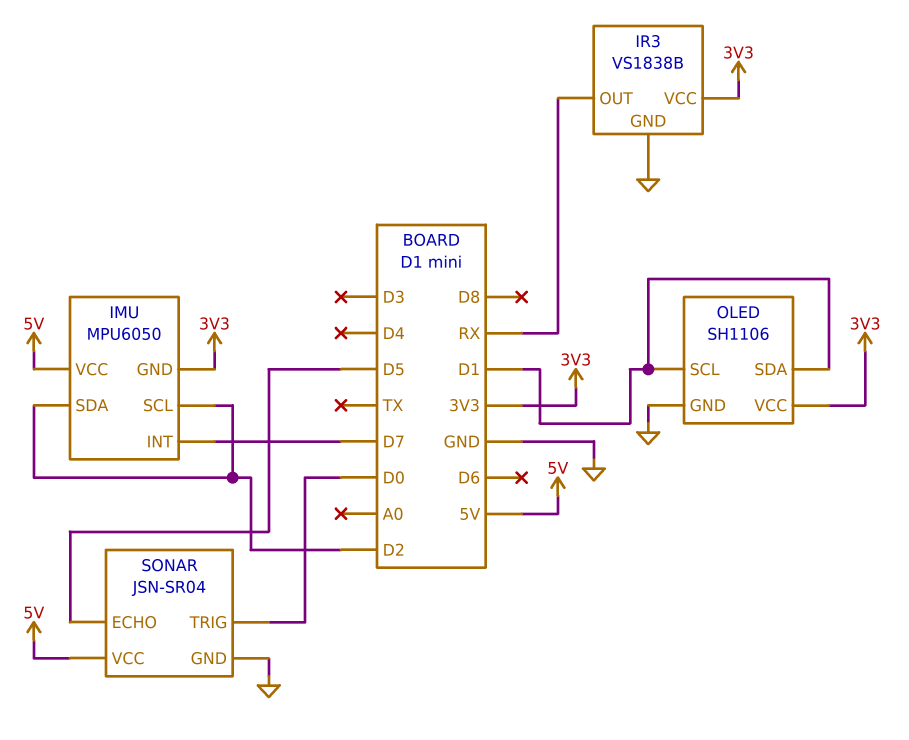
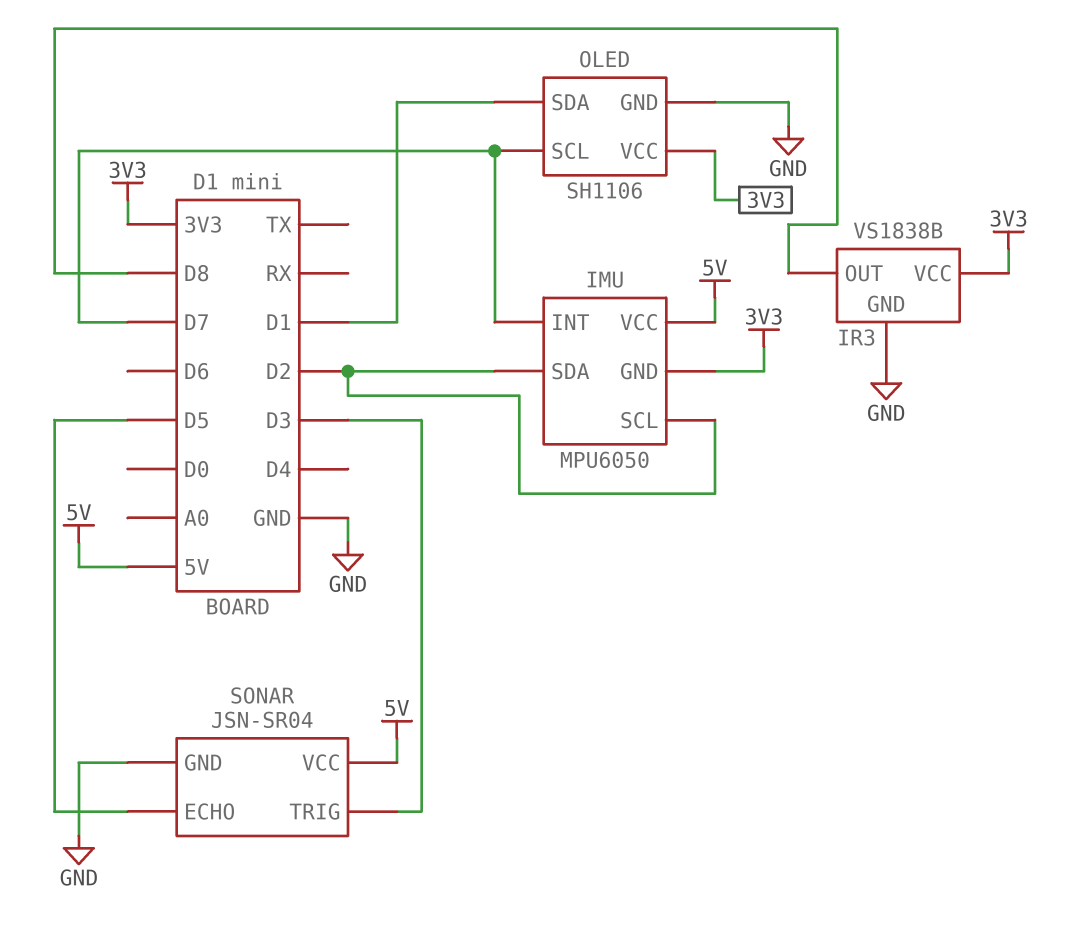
IR3 pin OUT: RX -> D8
OLED pin SCL: D1 -> D7
SONAR pin TRIG: D0 -> D3

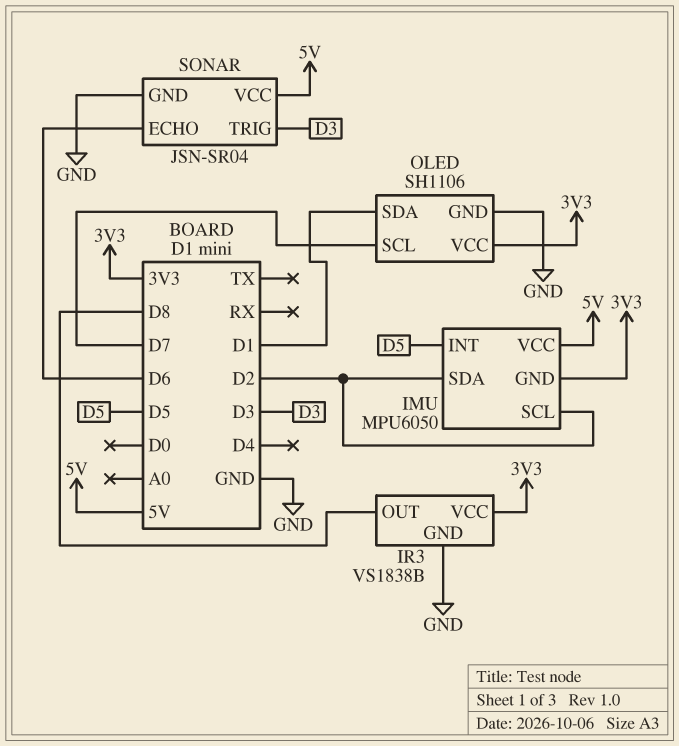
IMU pin INT: D7 -> D5
SONAR pin ECHO: D5 -> D6

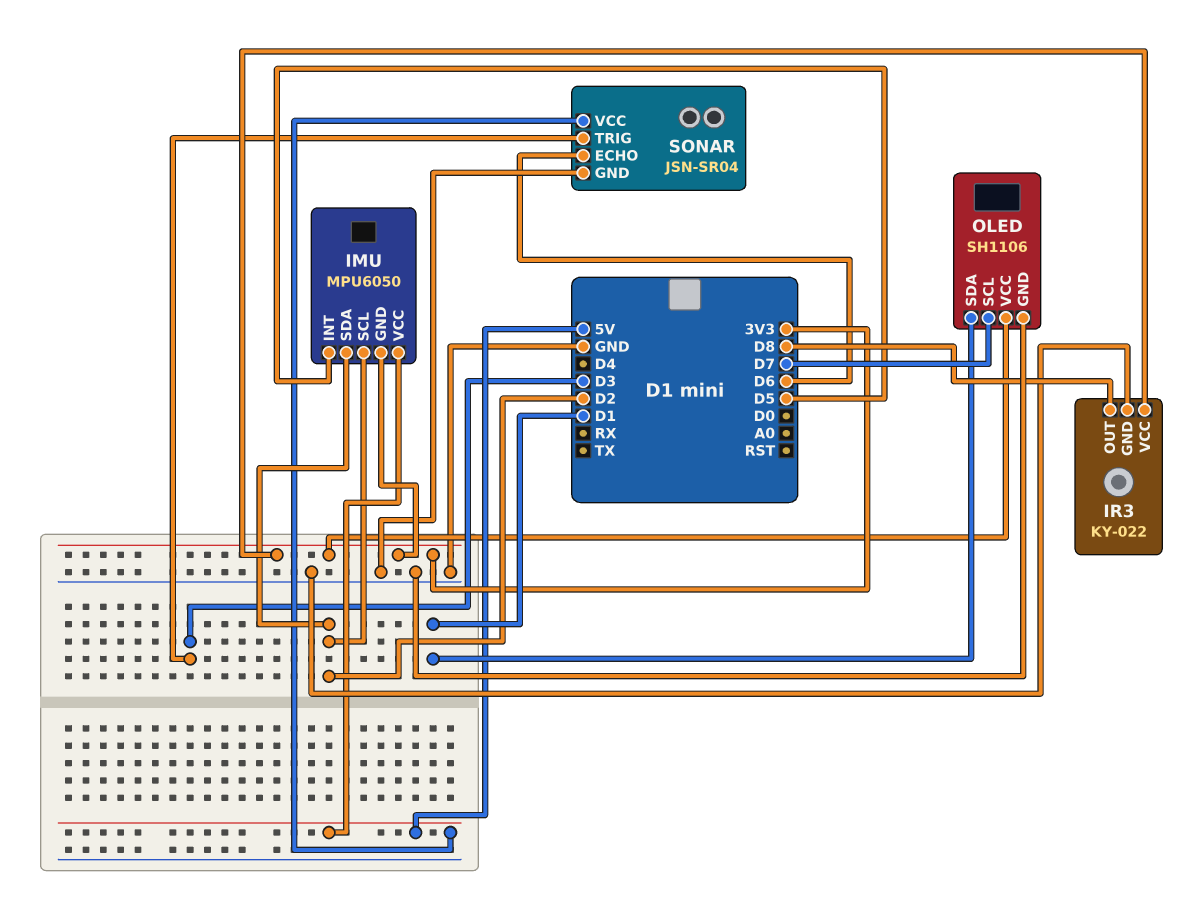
IR3: VS1838B -> KY-022

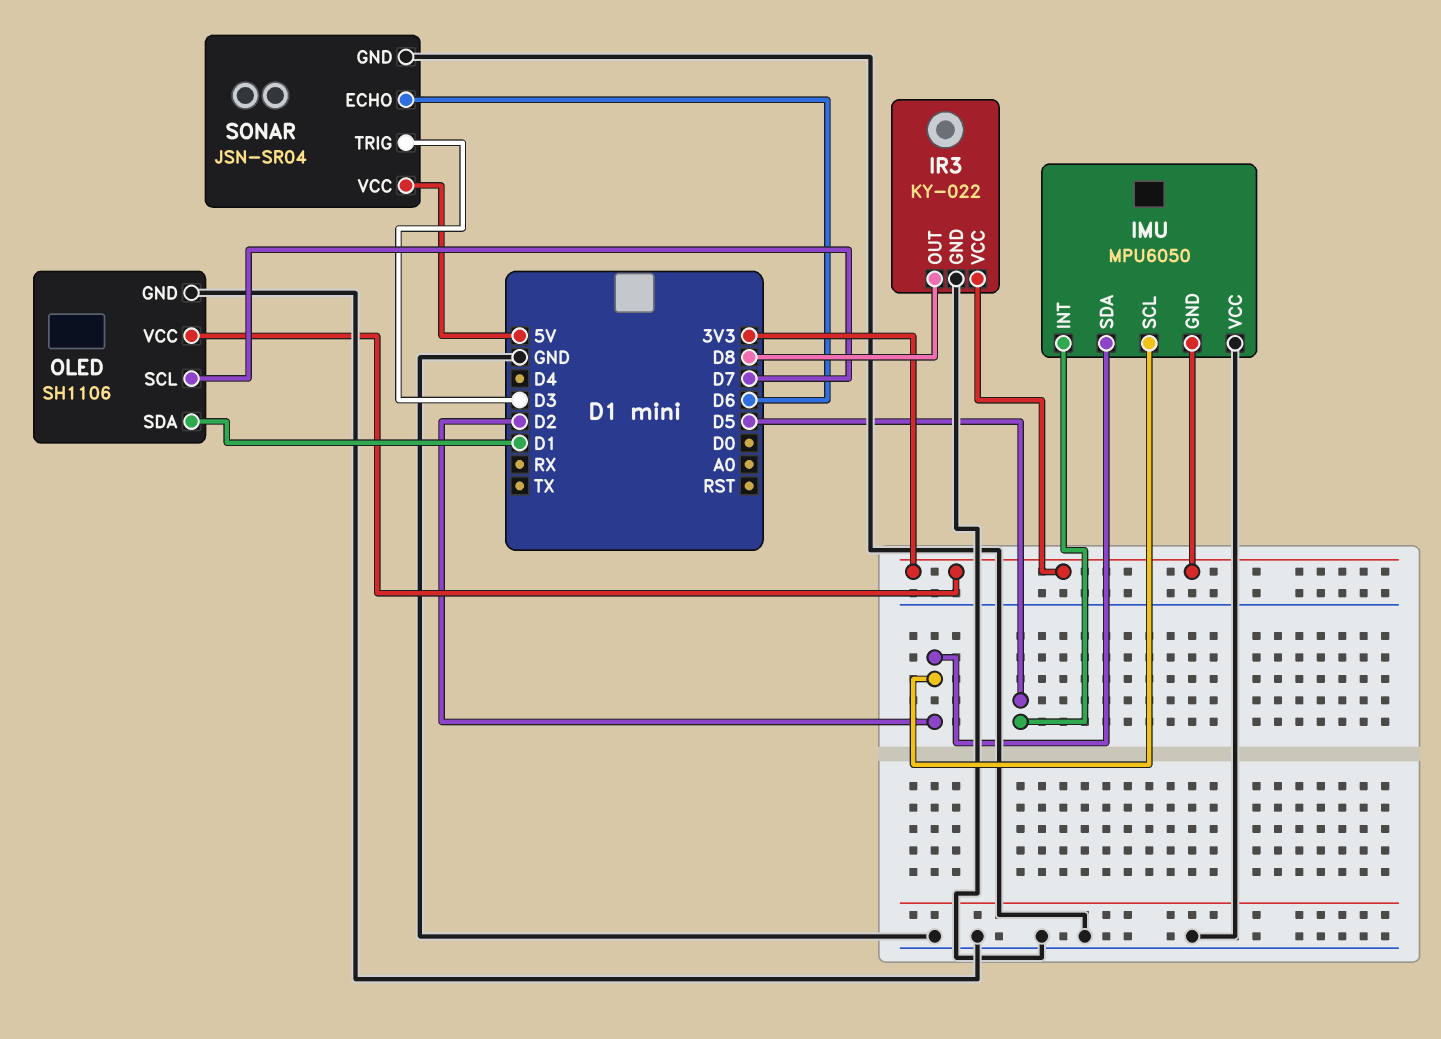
IMU pin VCC: 5V -> GND

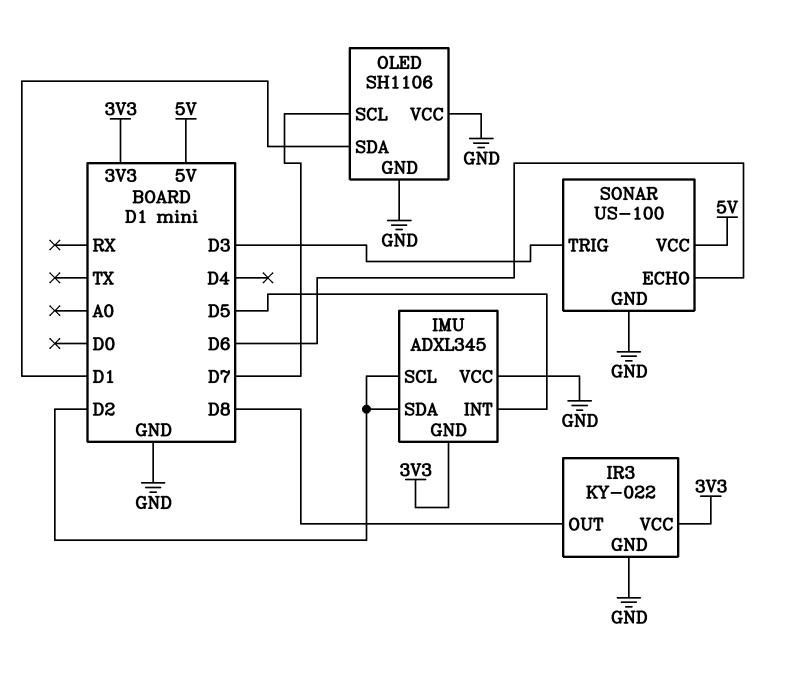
IMU: MPU6050 -> ADXL345
OLED pin VCC: 3V3 -> GND
SONAR: JSN-SR04 -> US-100

